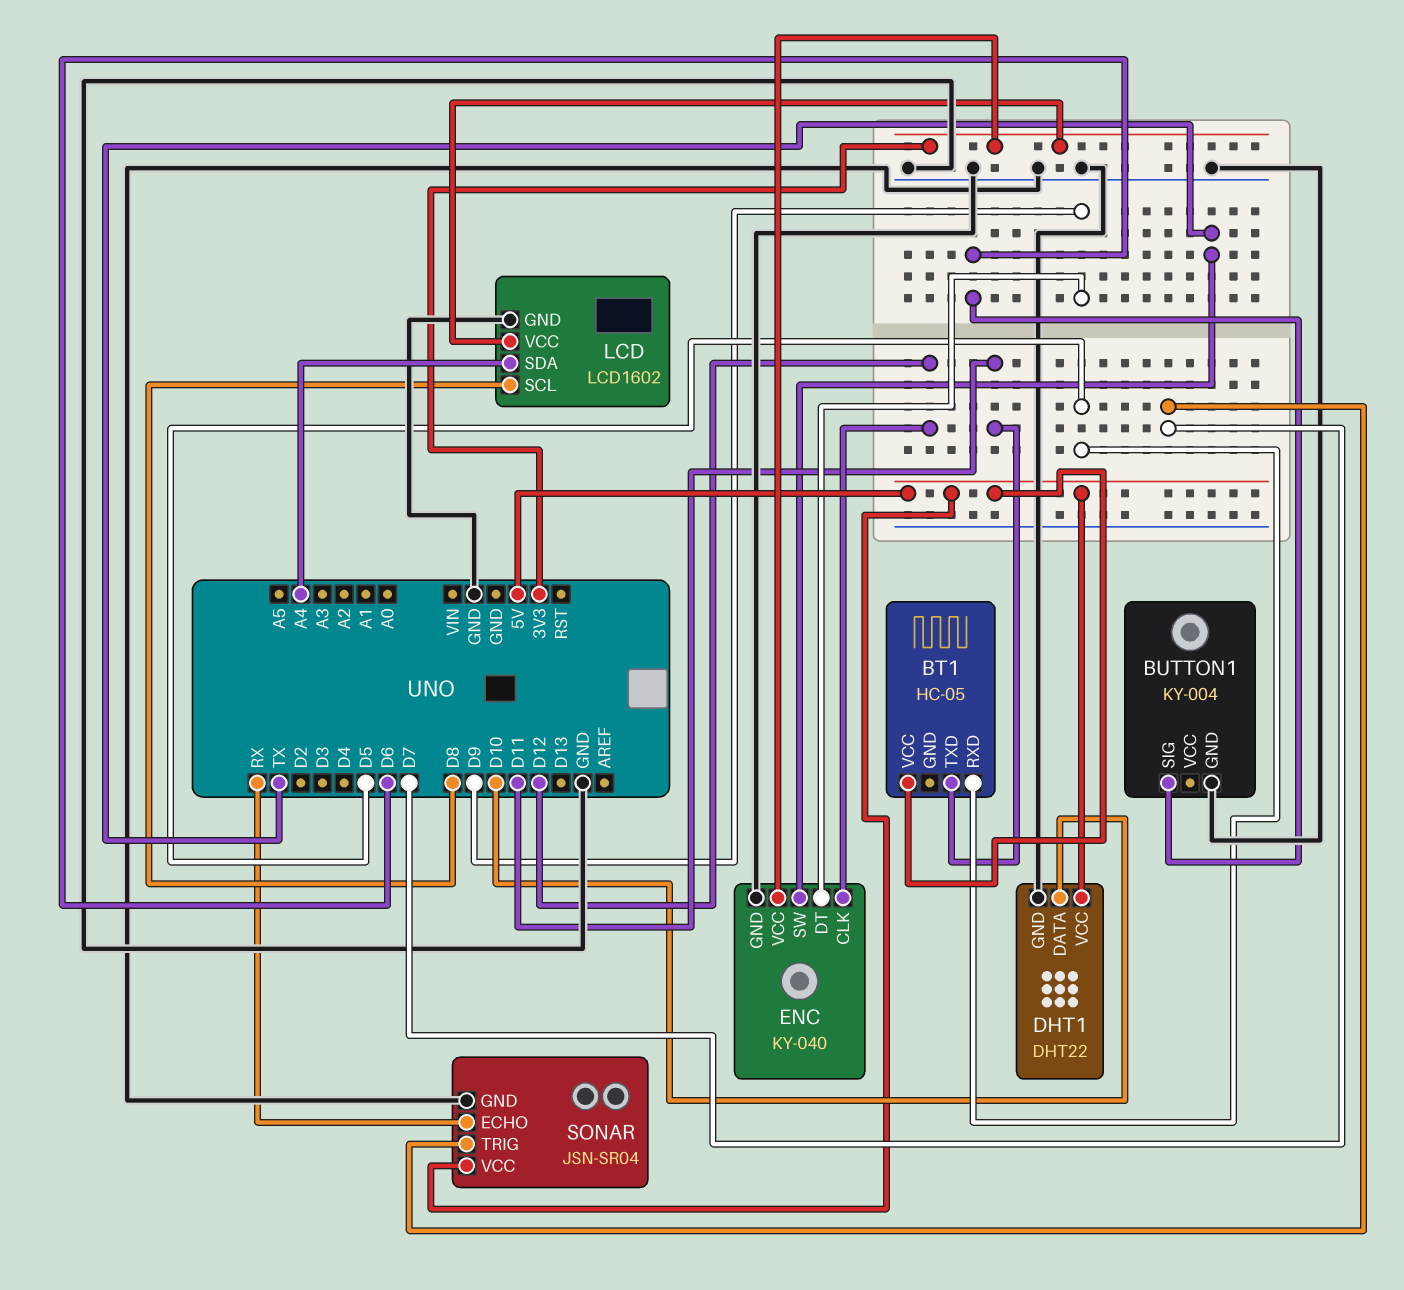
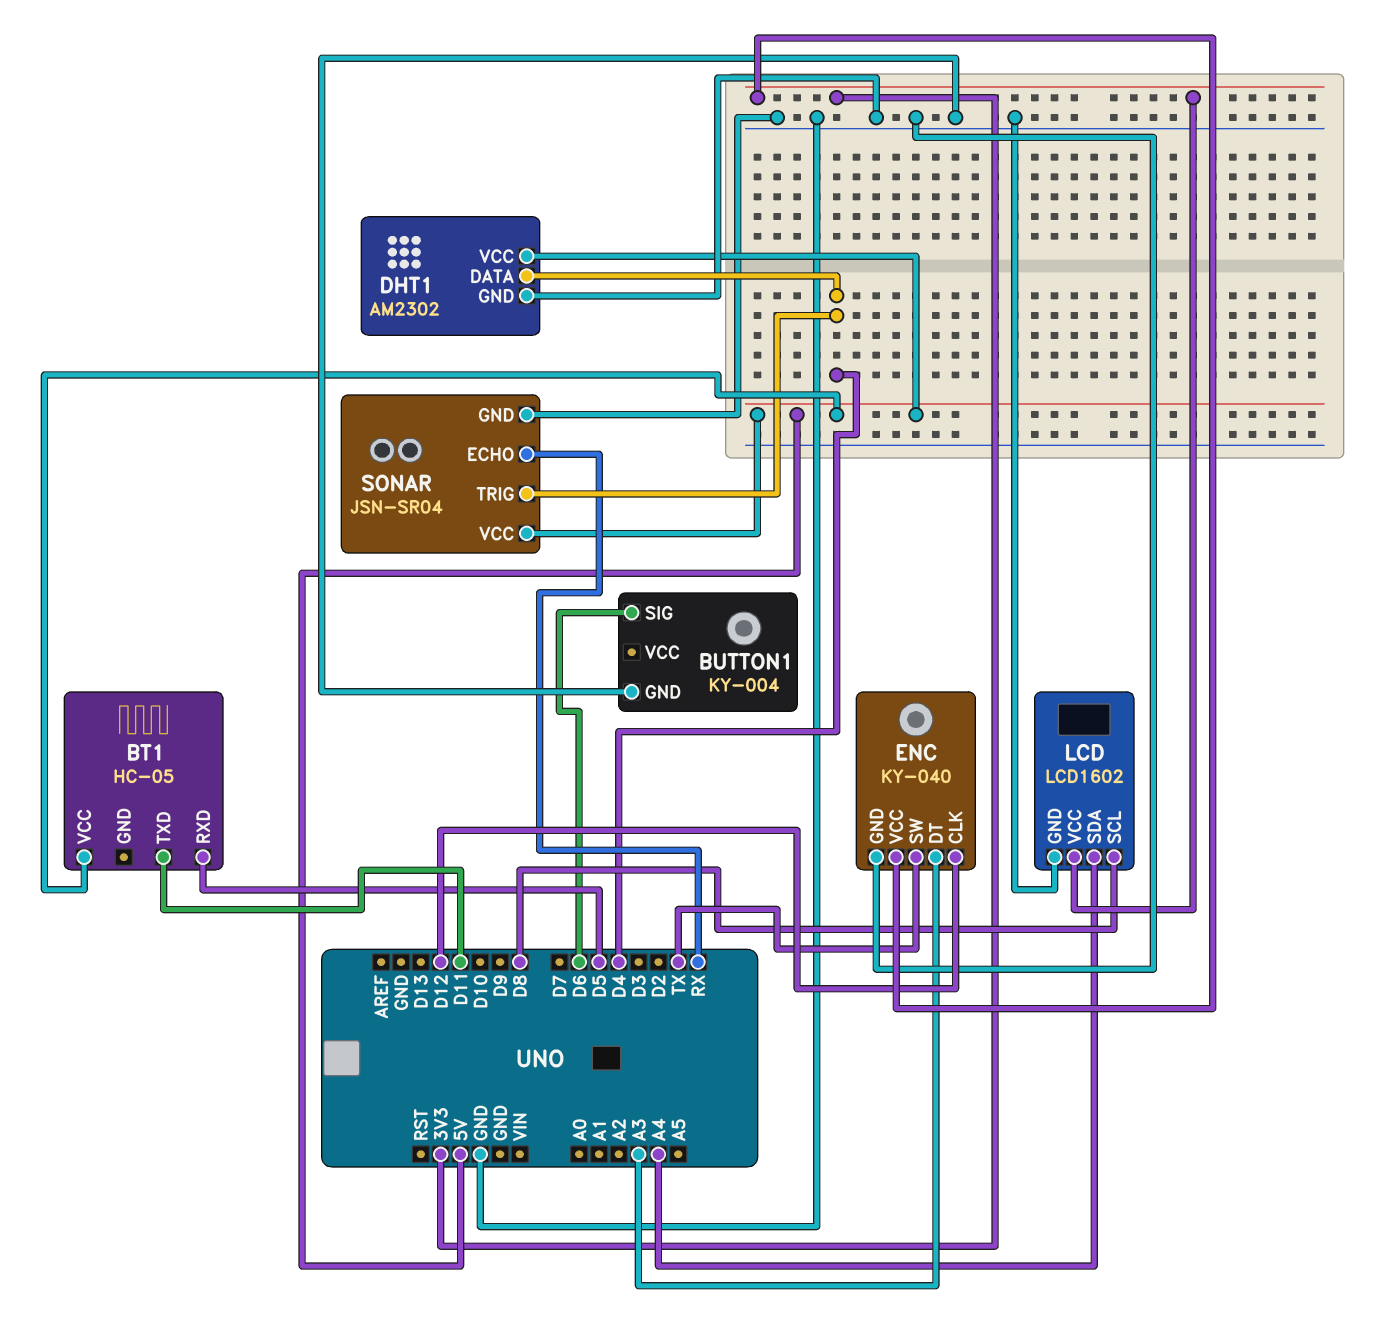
DHT1: DHT22 -> AM2302
DHT1 pin DATA: D10 -> D4
ENC pin DT: D9 -> A3
SONAR pin TRIG: D7 -> D4

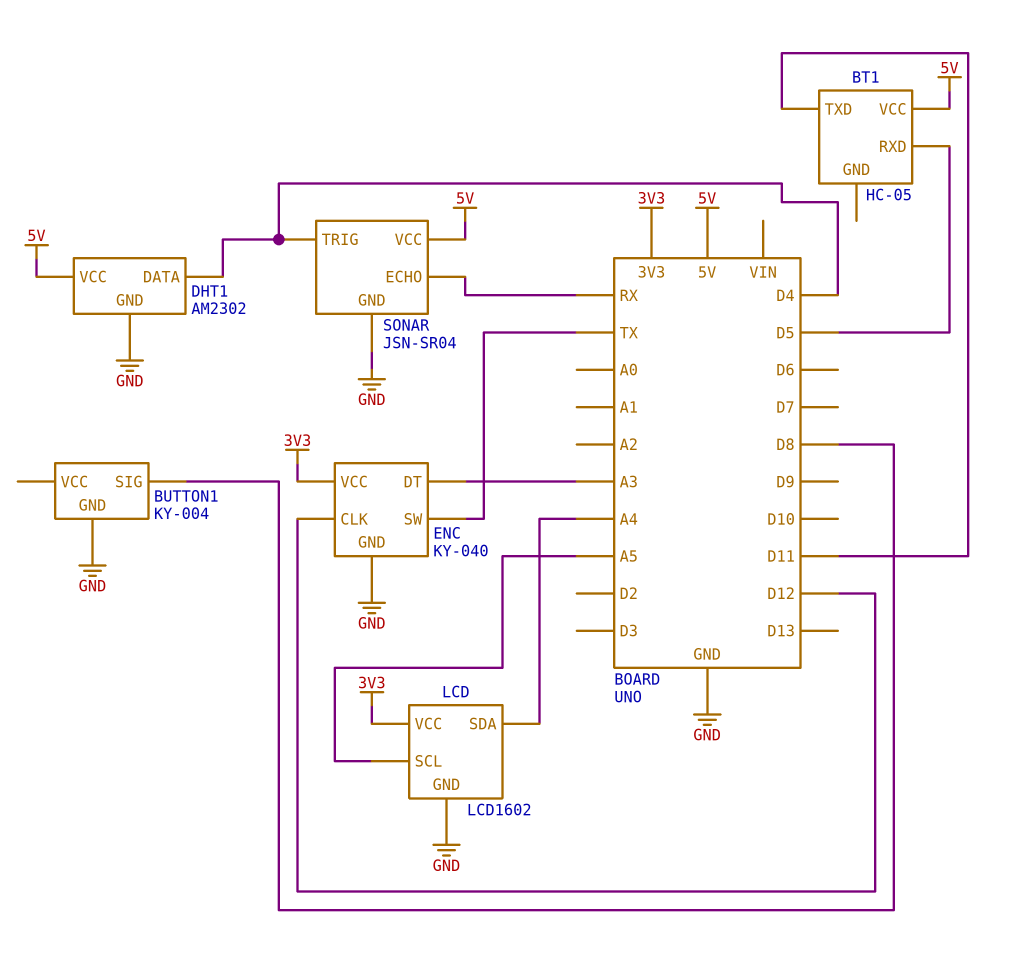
BUTTON1 pin SIG: D6 -> D8
LCD pin SCL: D8 -> A5

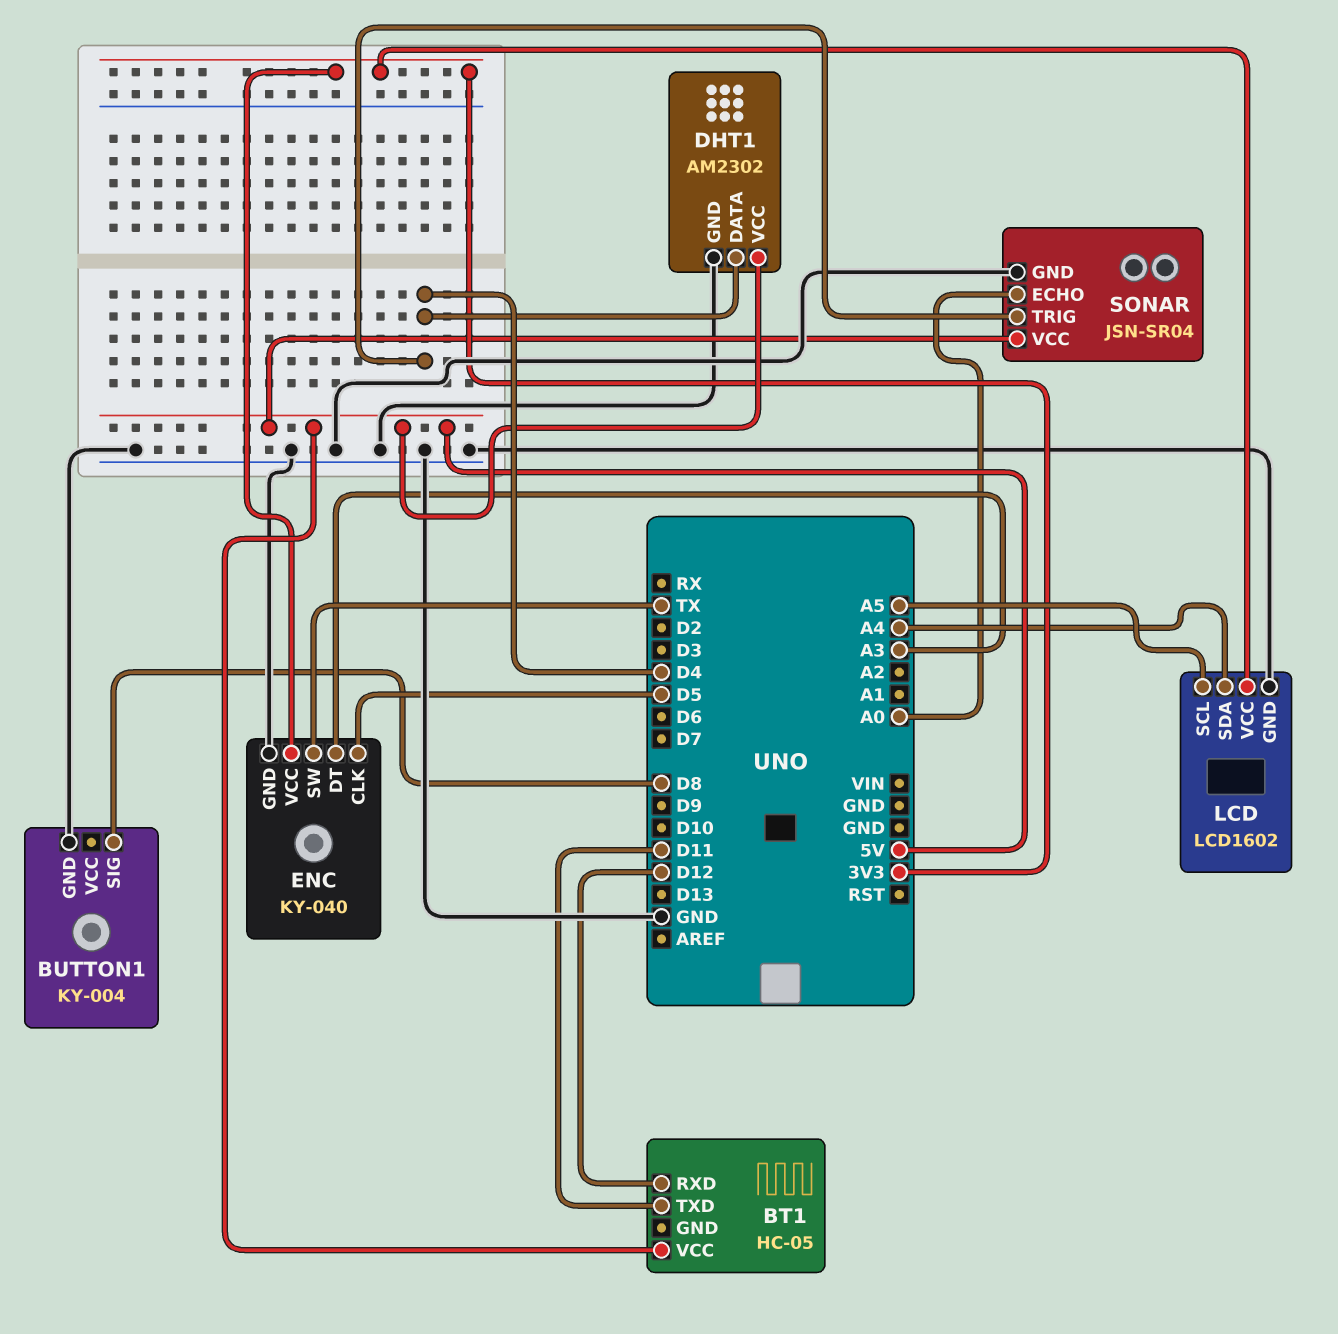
BT1 pin RXD: D5 -> D12
ENC pin CLK: D12 -> D5
SONAR pin ECHO: RX -> A0

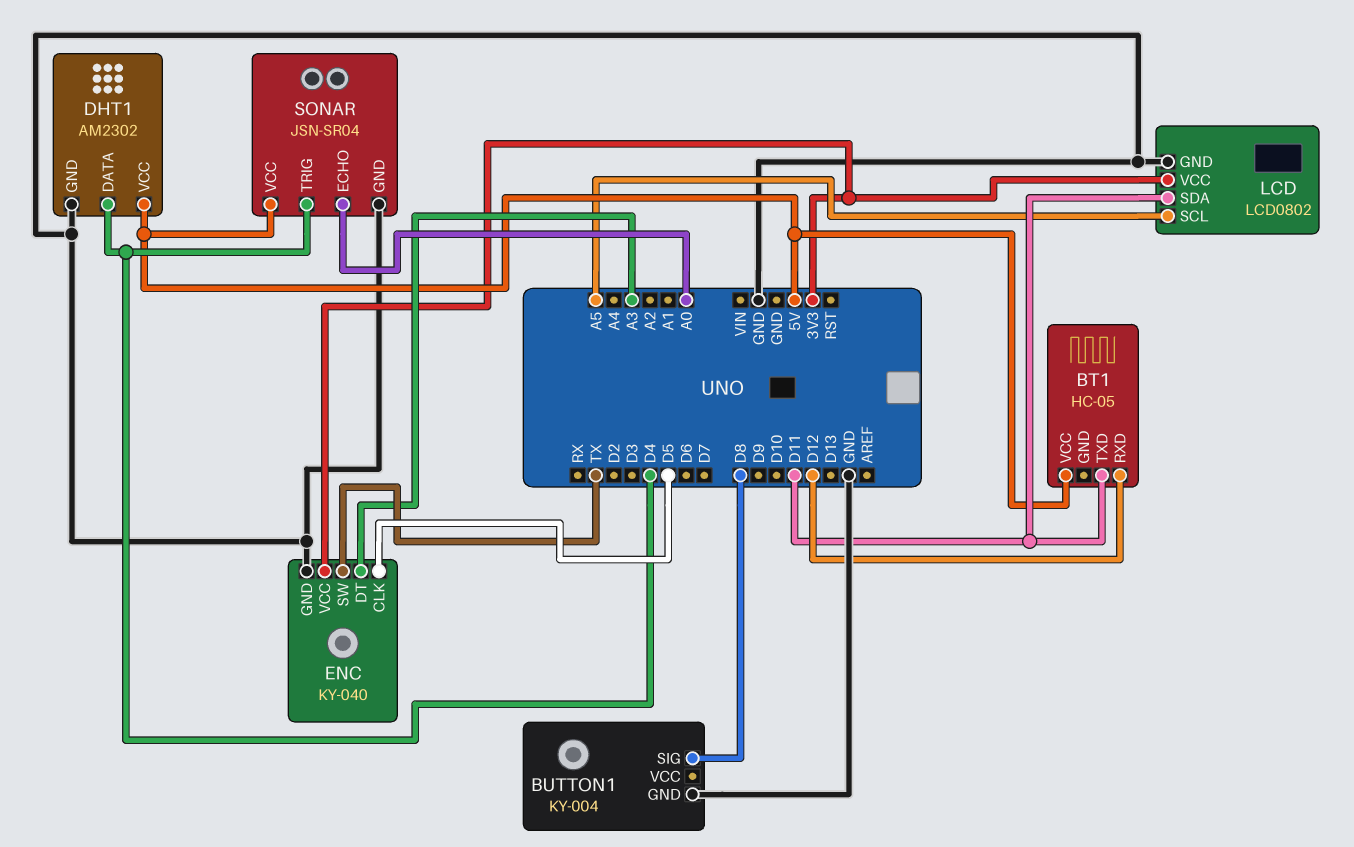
LCD: LCD1602 -> LCD0802
LCD pin SDA: A4 -> D11

